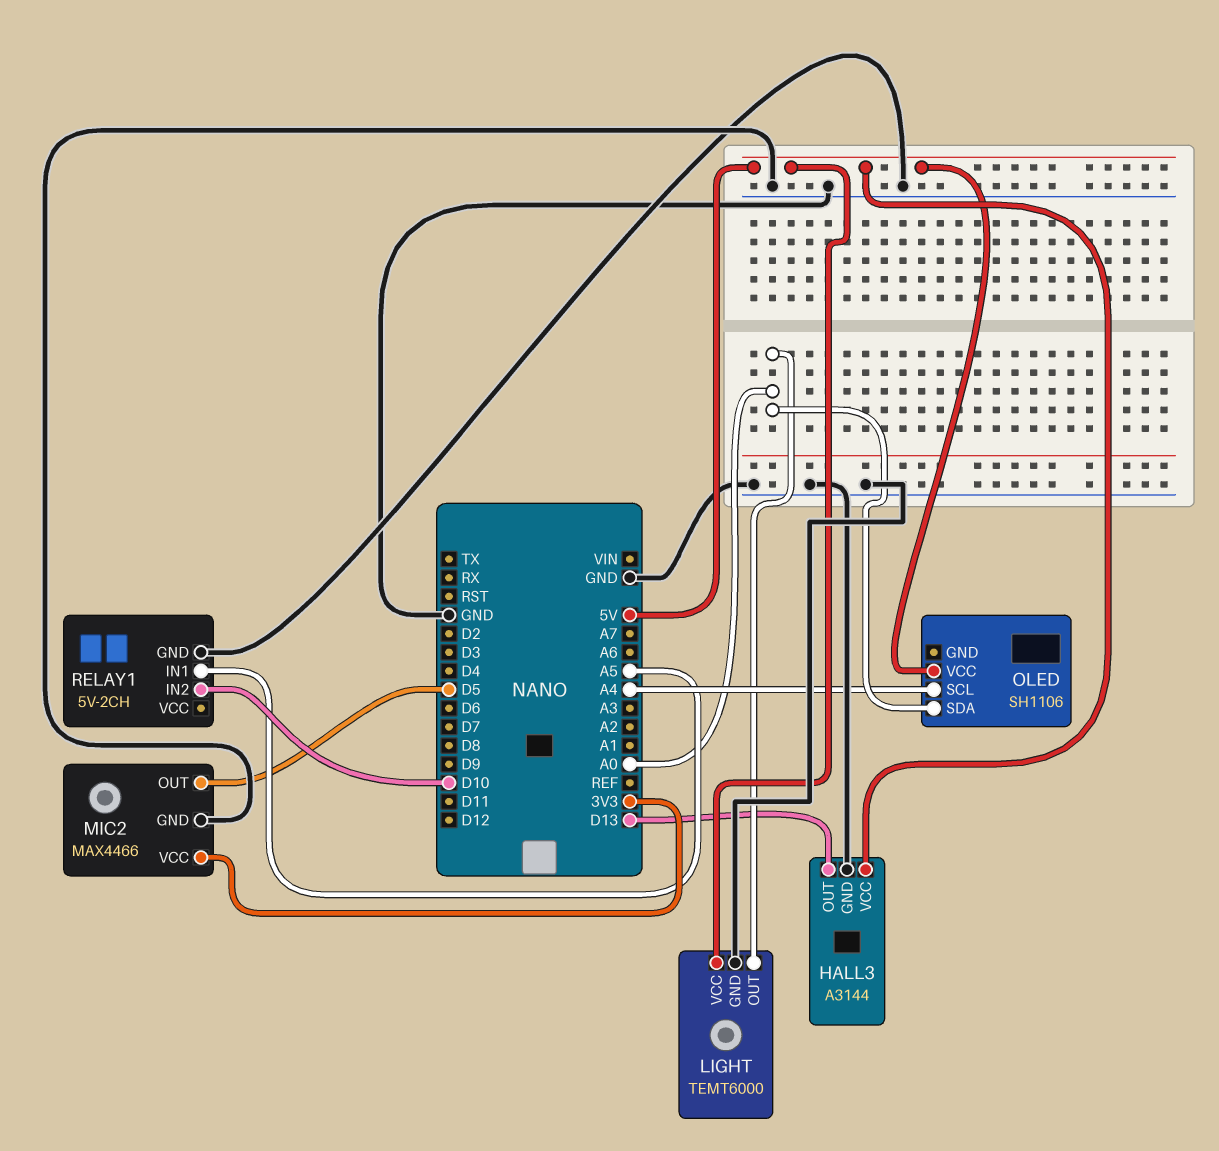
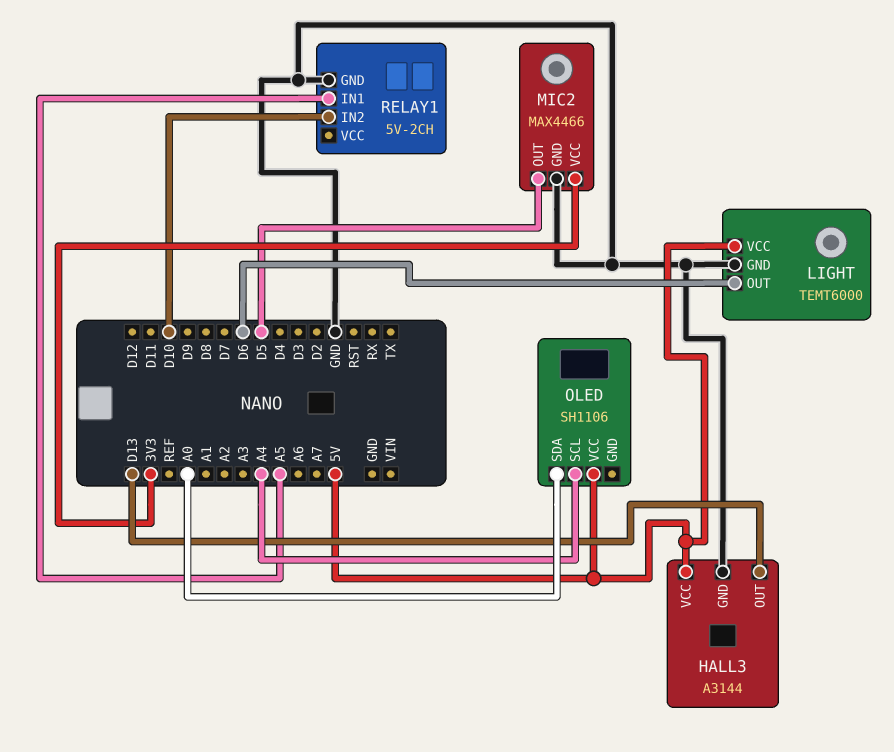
LIGHT pin OUT: A0 -> D6

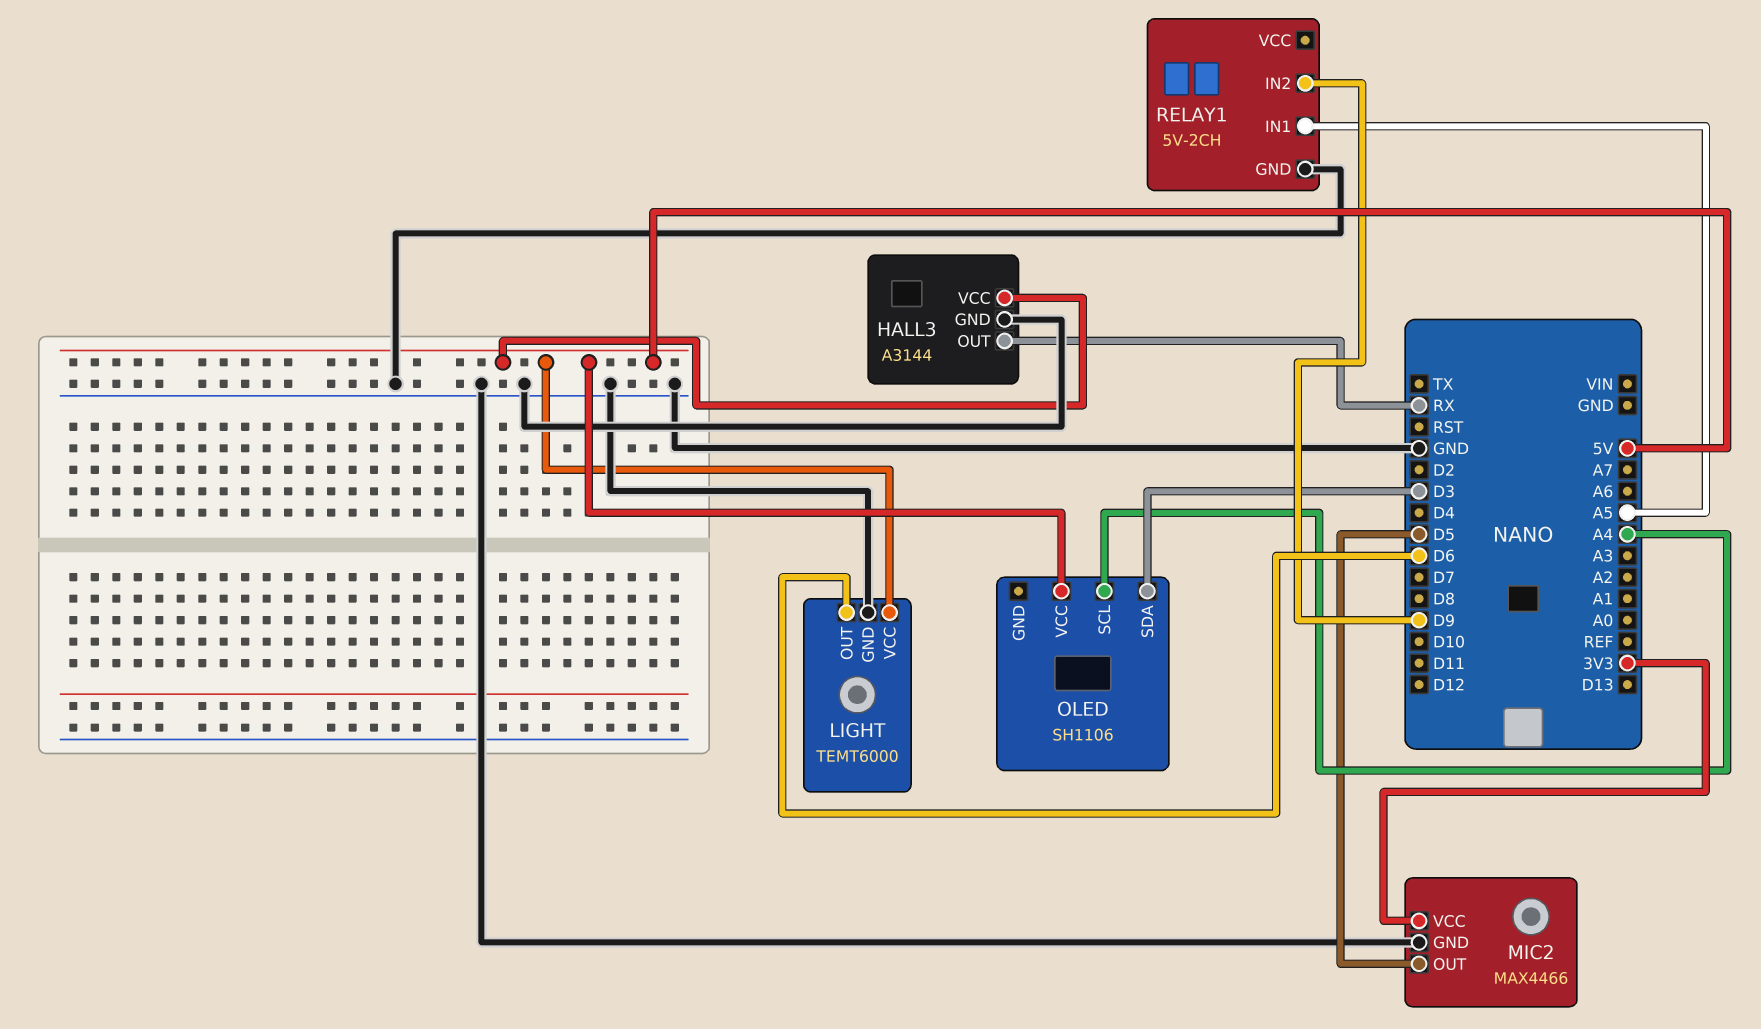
HALL3 pin OUT: D13 -> RX
OLED pin SDA: A0 -> D3
RELAY1 pin IN2: D10 -> D9

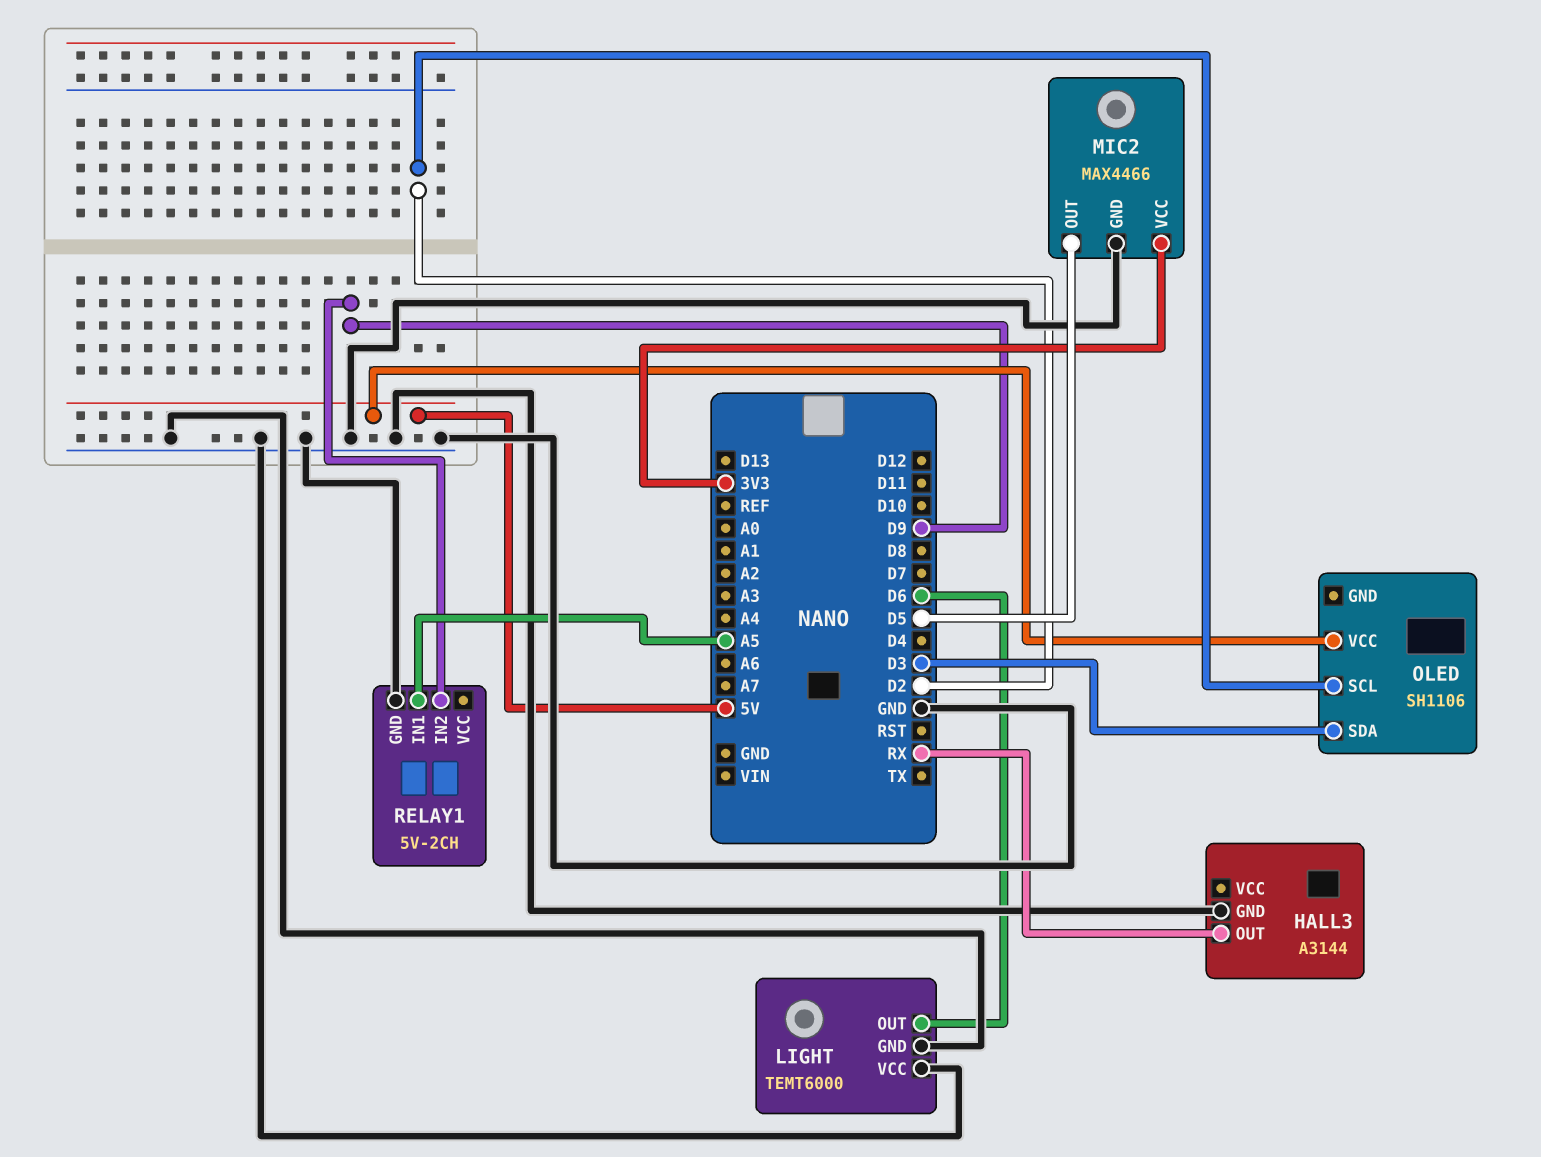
HALL3 pin VCC: 5V -> none
LIGHT pin VCC: 5V -> GND
OLED pin SCL: A4 -> D2

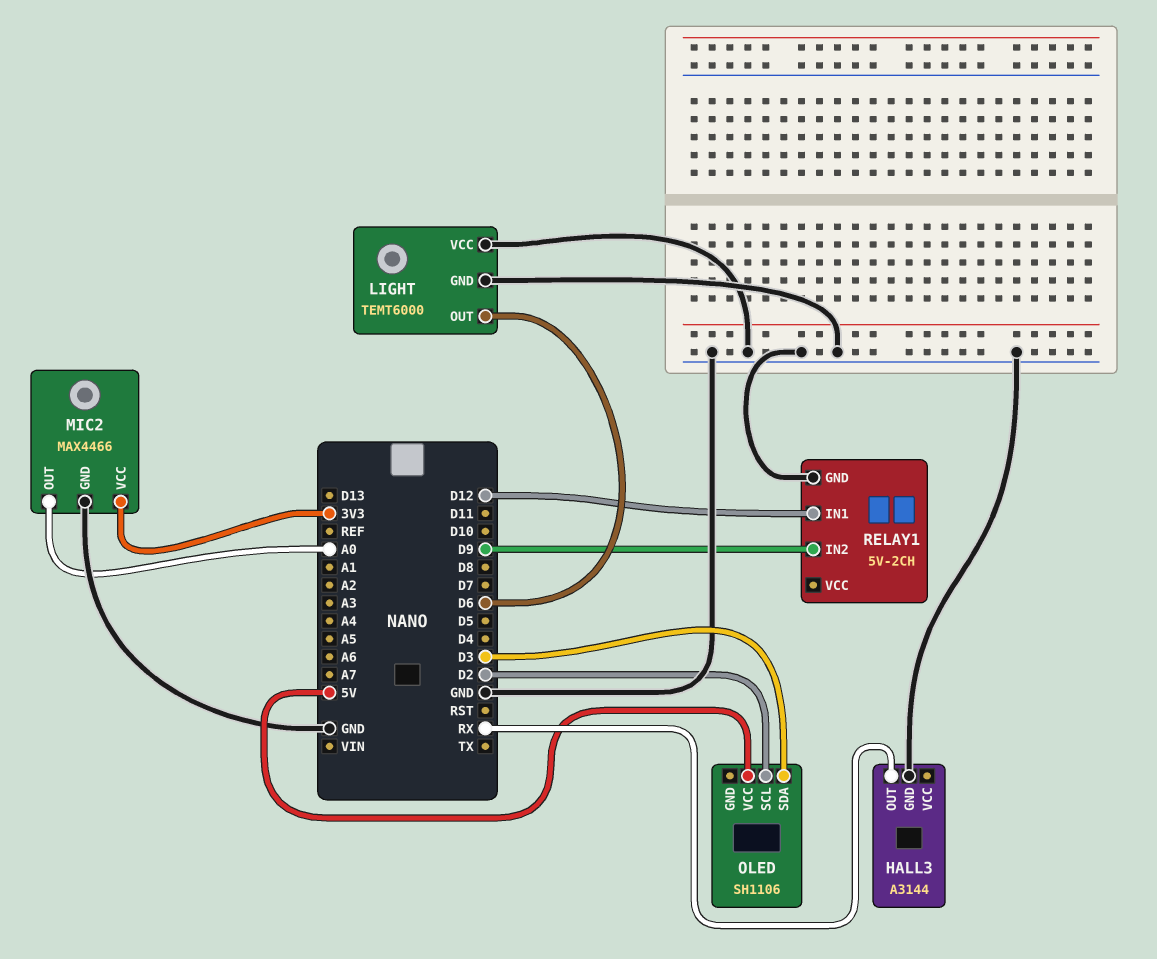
MIC2 pin OUT: D5 -> A0
RELAY1 pin IN1: A5 -> D12

